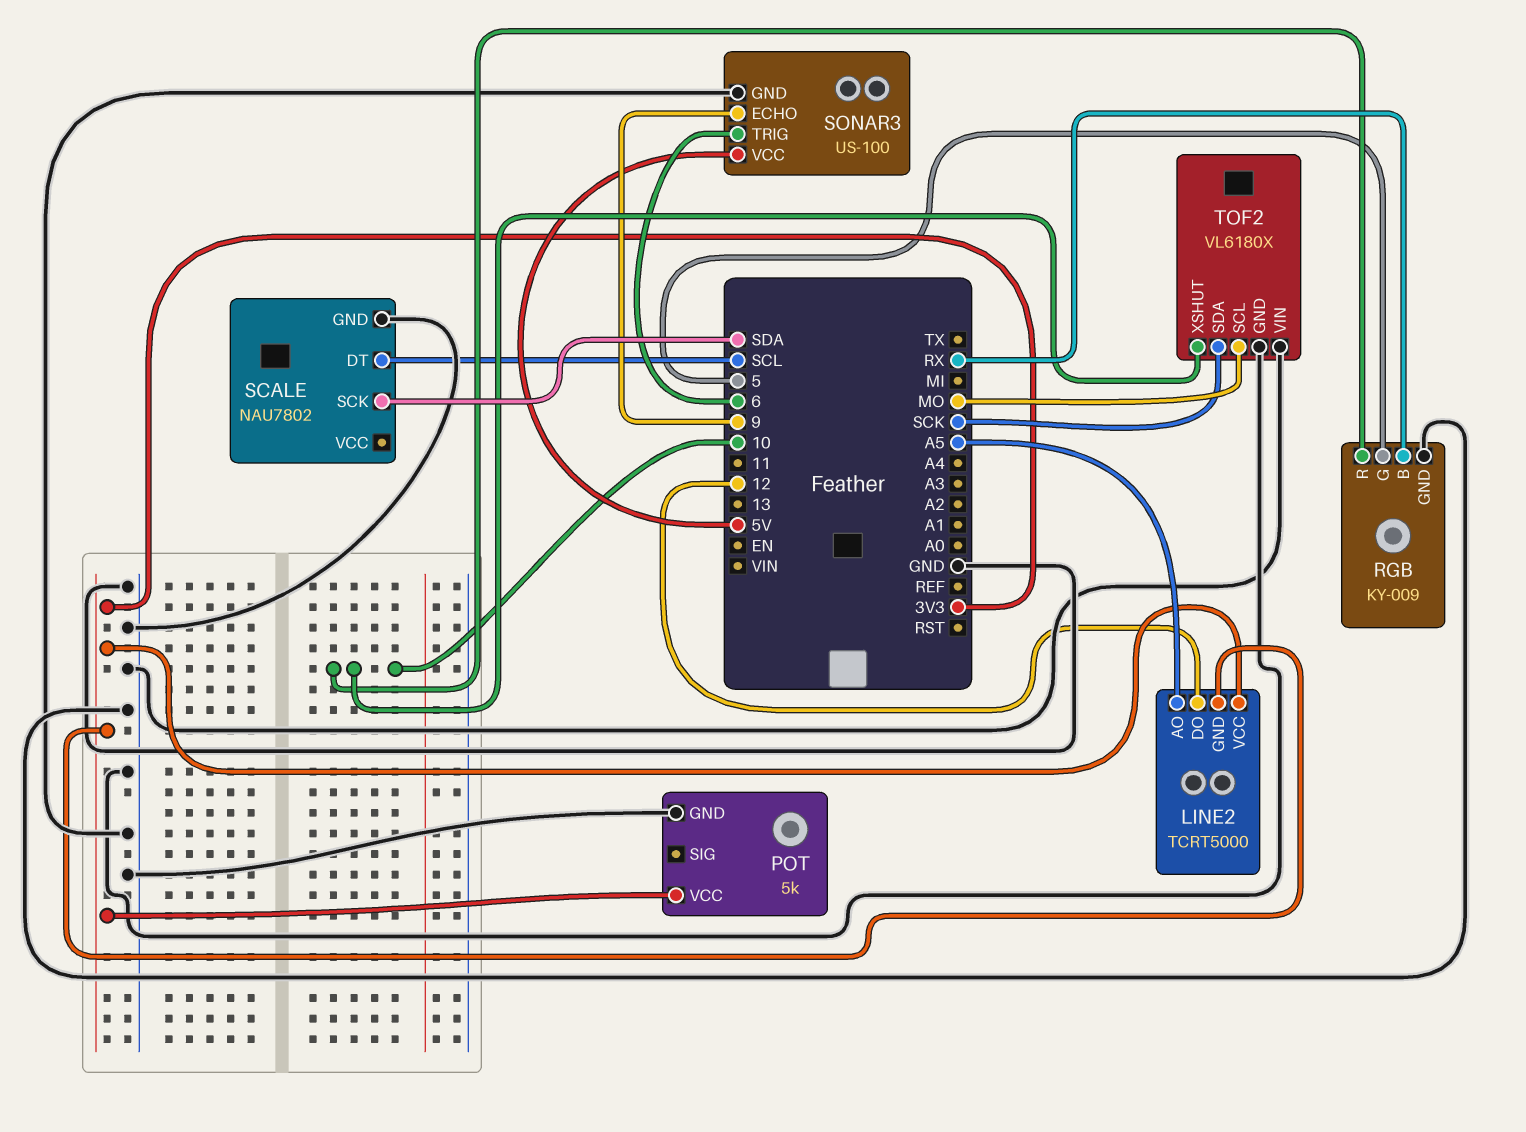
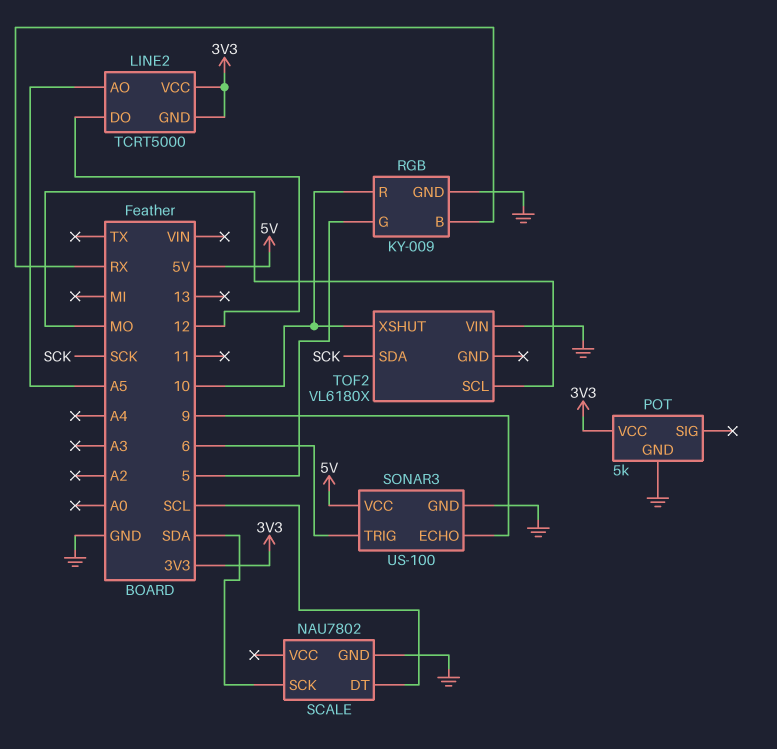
TOF2 pin GND: GND -> none

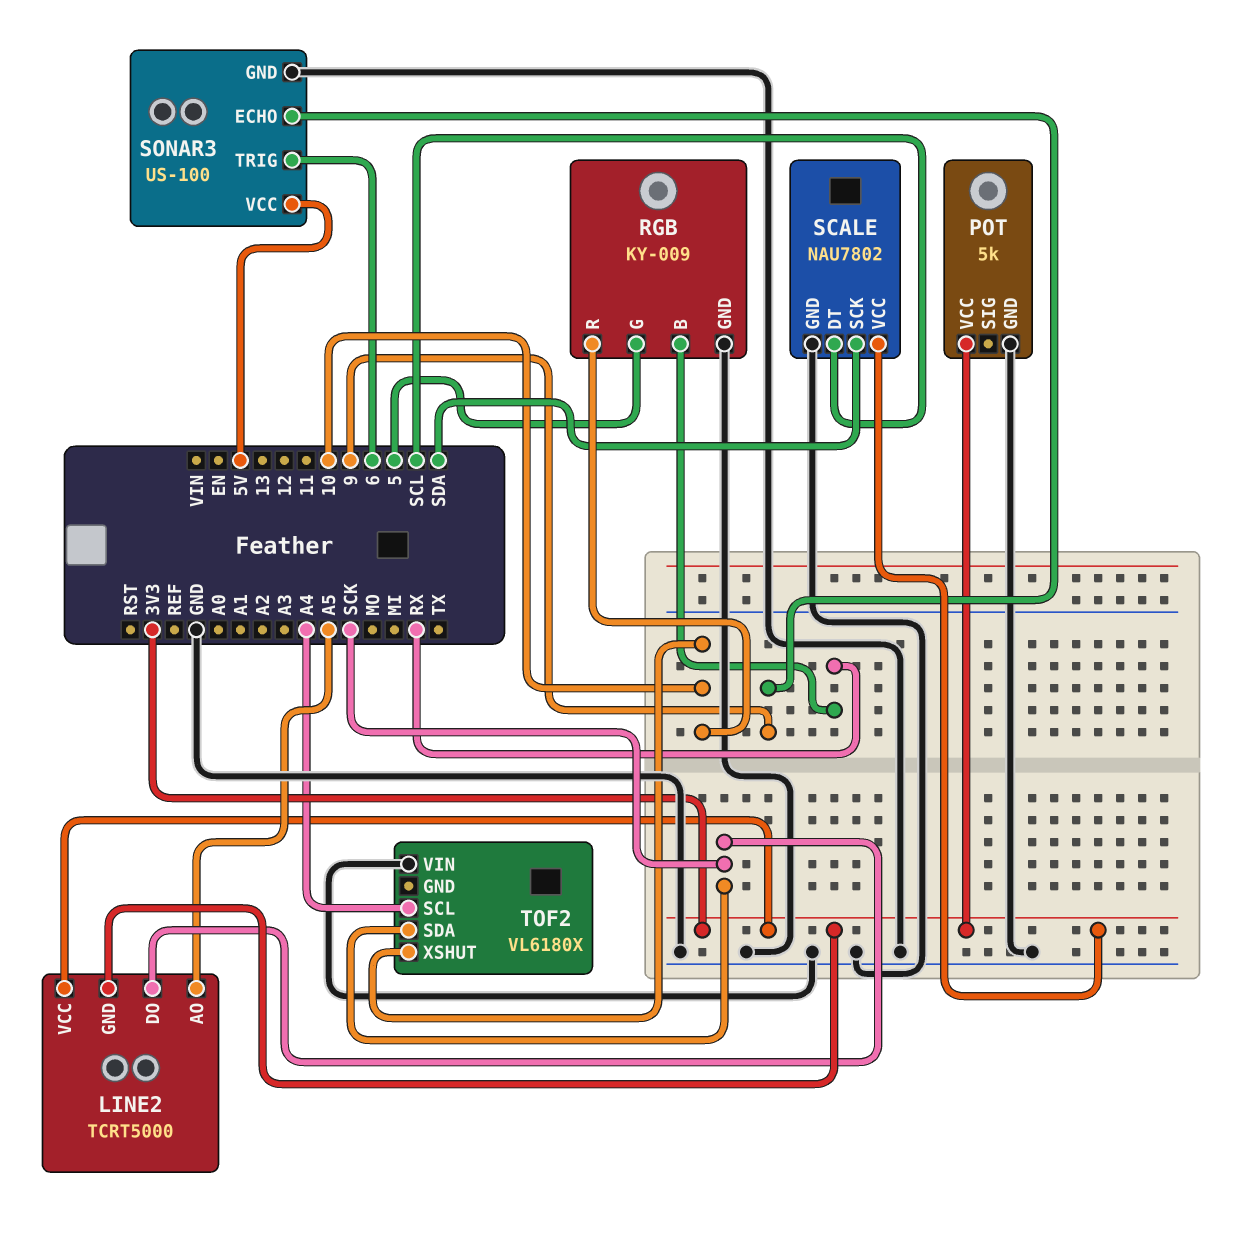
LINE2 pin DO: 12 -> SCK
SCALE pin VCC: none -> 3V3
TOF2 pin SCL: MO -> A4

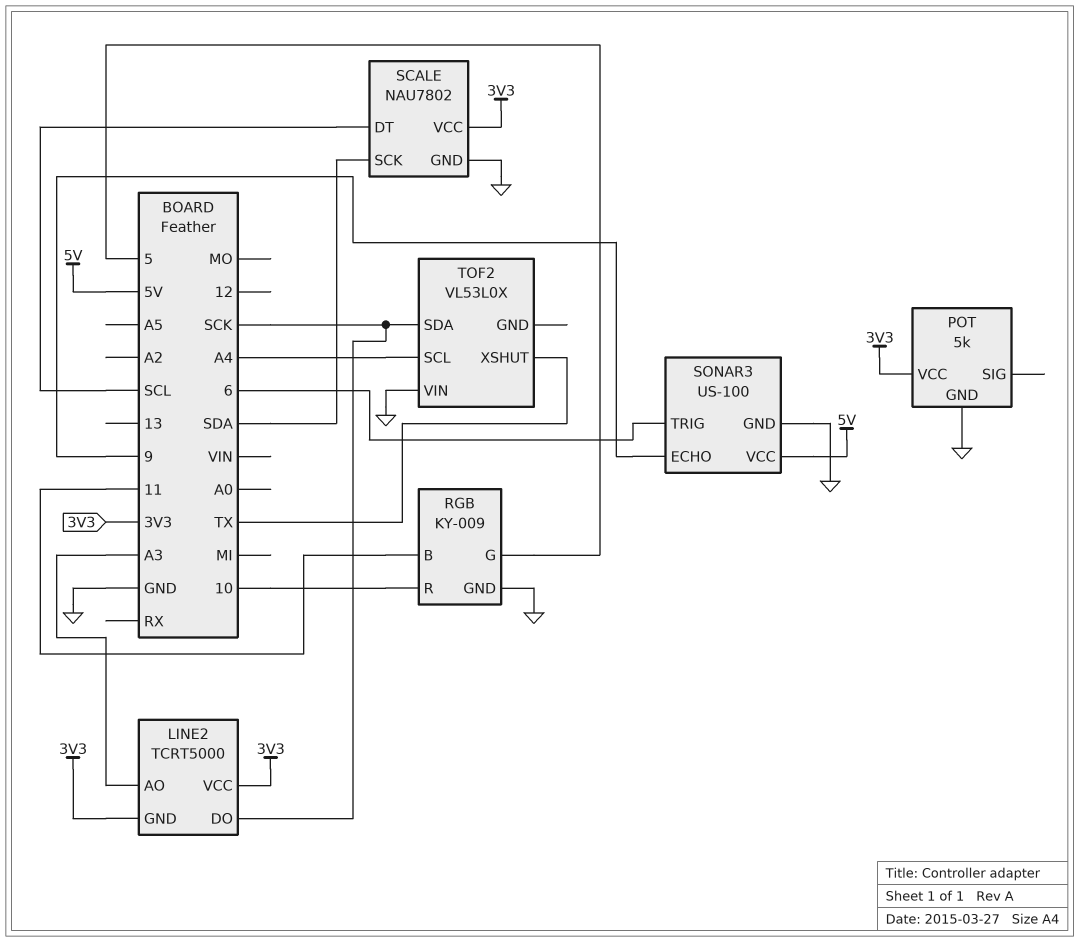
LINE2 pin AO: A5 -> A3
RGB pin B: RX -> 11
TOF2: VL6180X -> VL53L0X
TOF2 pin XSHUT: 10 -> TX

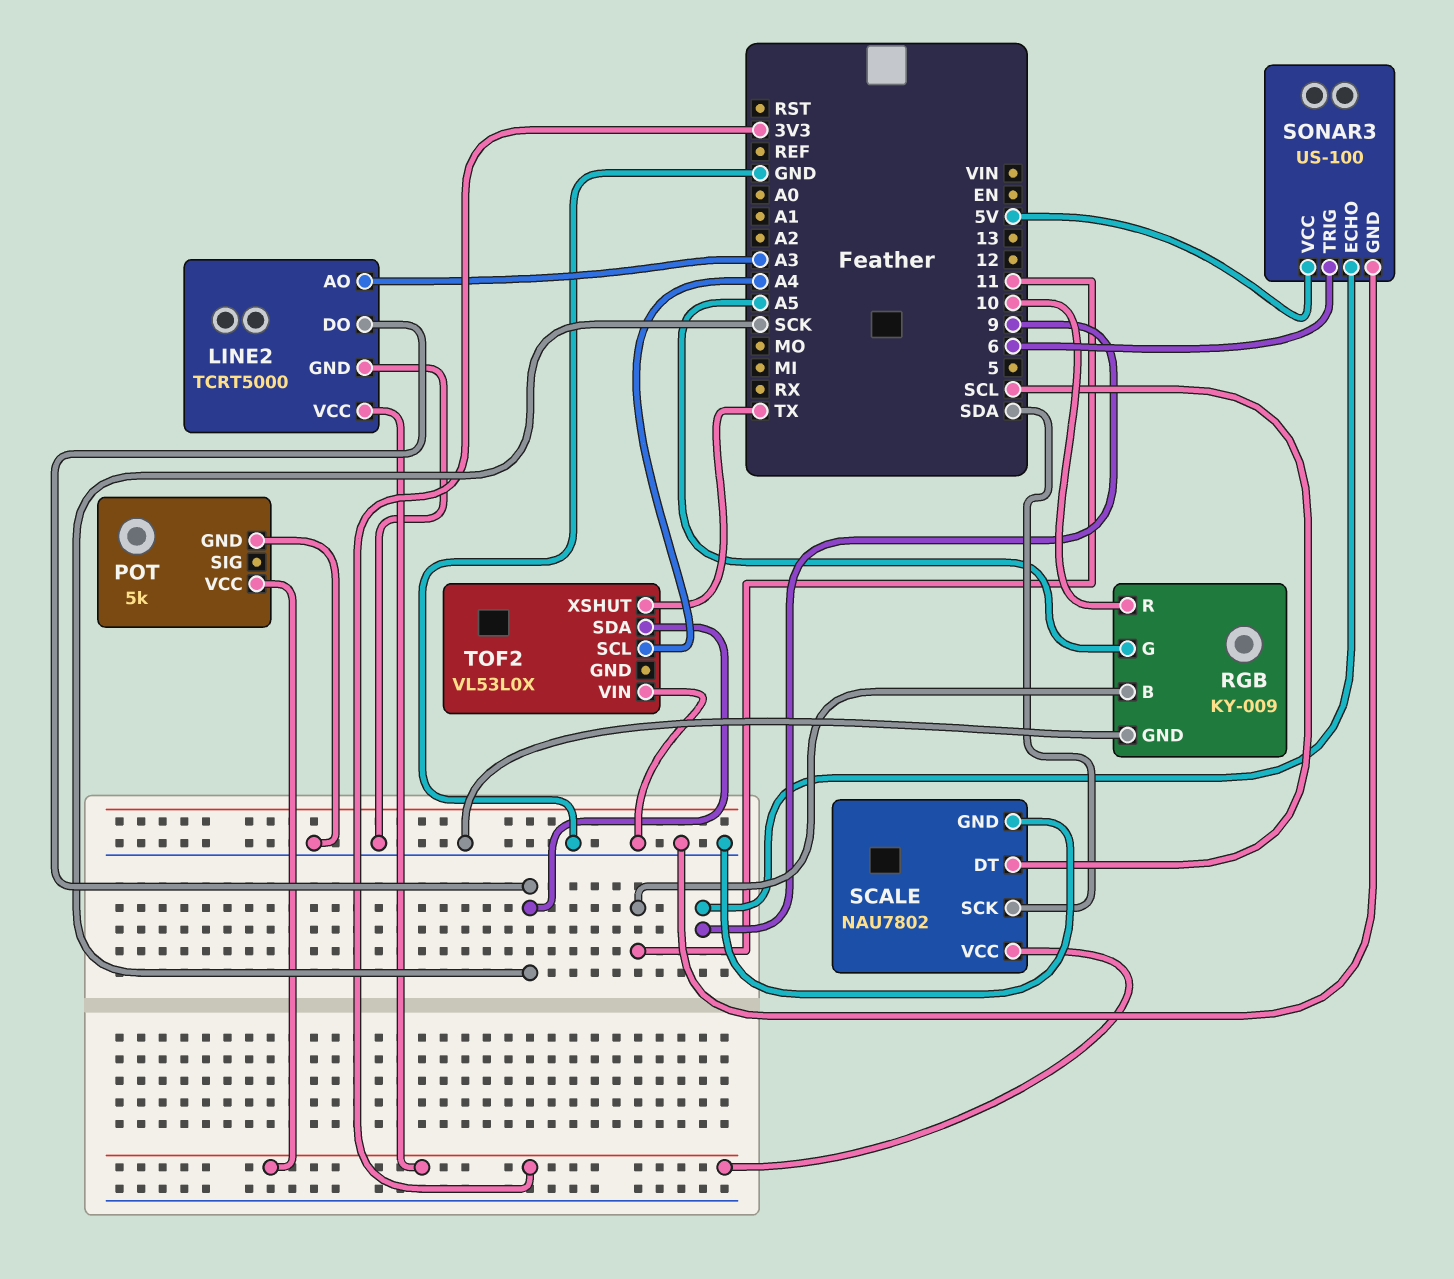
LINE2 pin GND: 3V3 -> GND
RGB pin G: 5 -> A5

